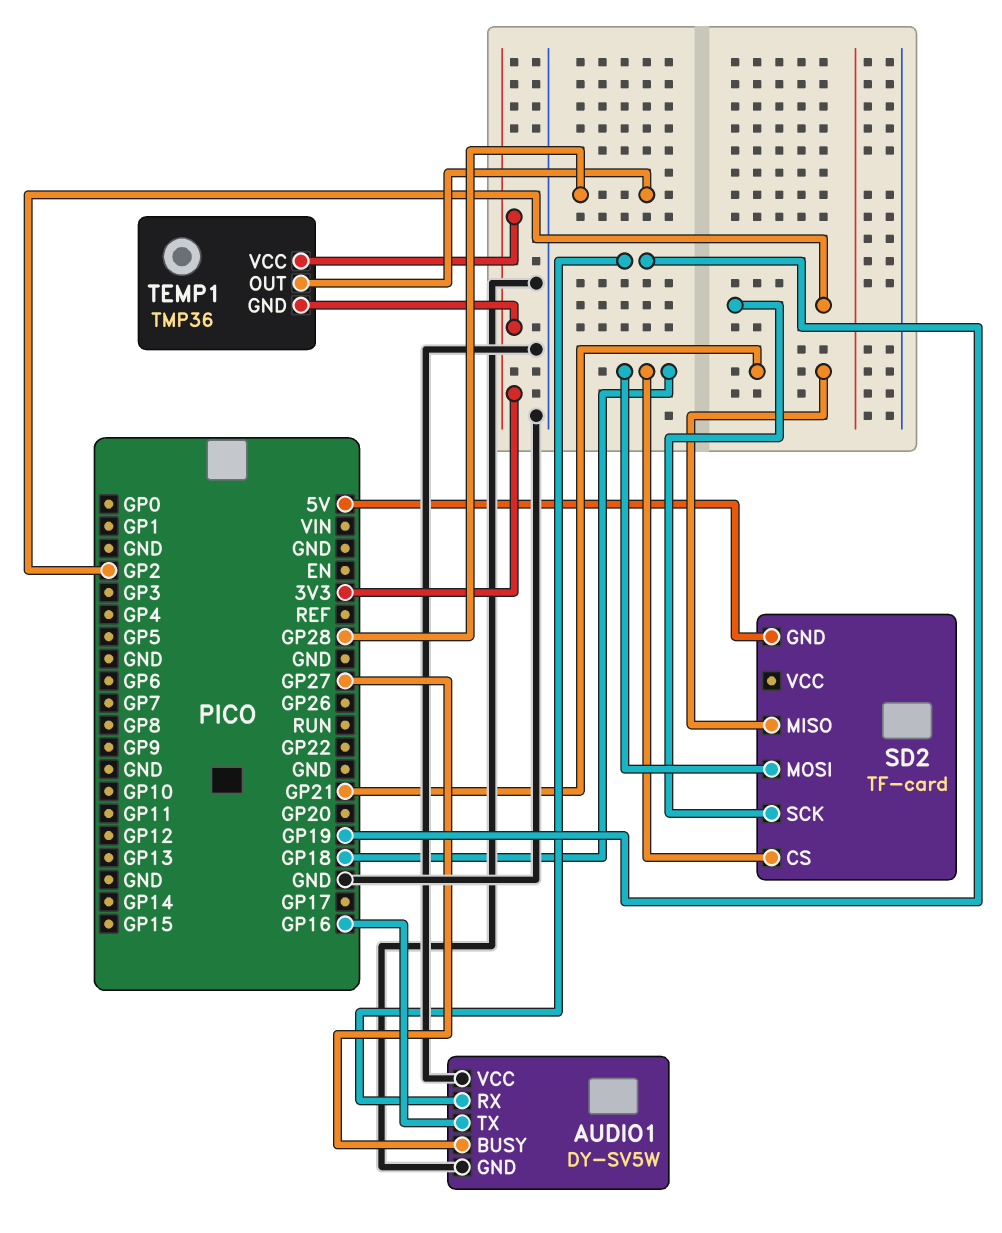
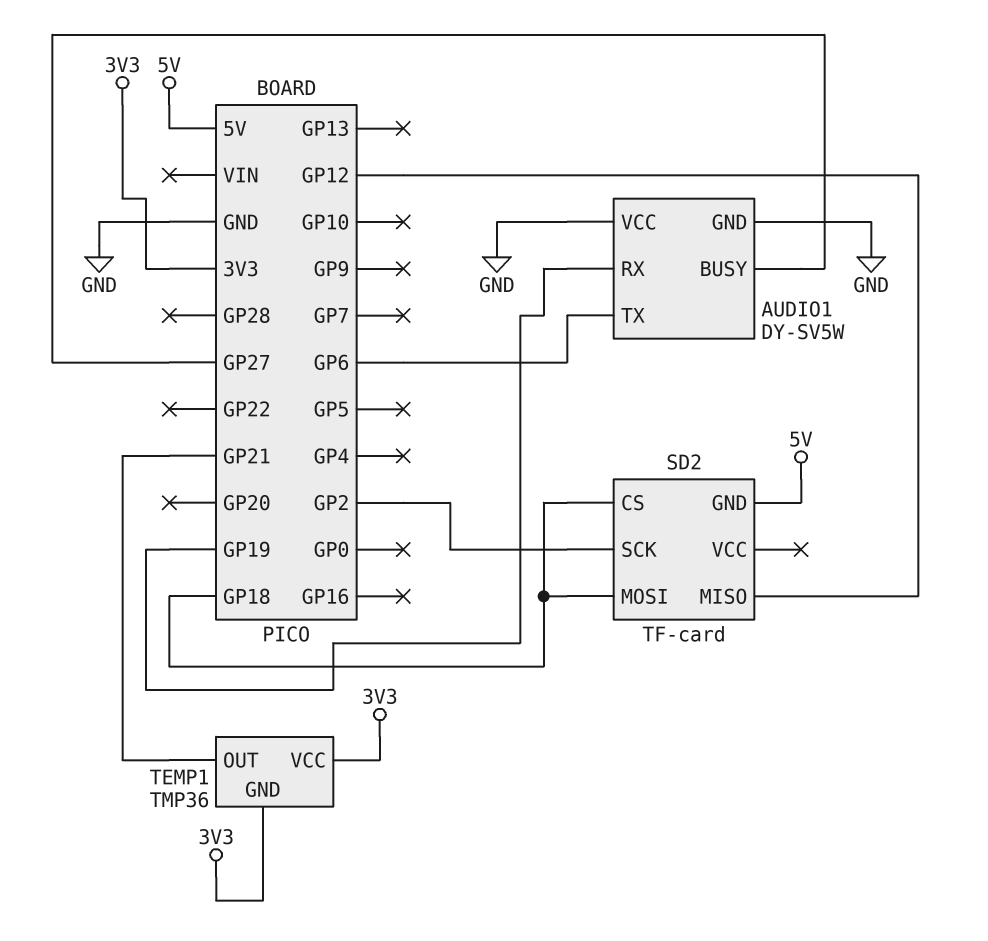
AUDIO1 pin TX: GP16 -> GP6
SD2 pin MISO: GP21 -> GP12
TEMP1 pin OUT: GP28 -> GP21

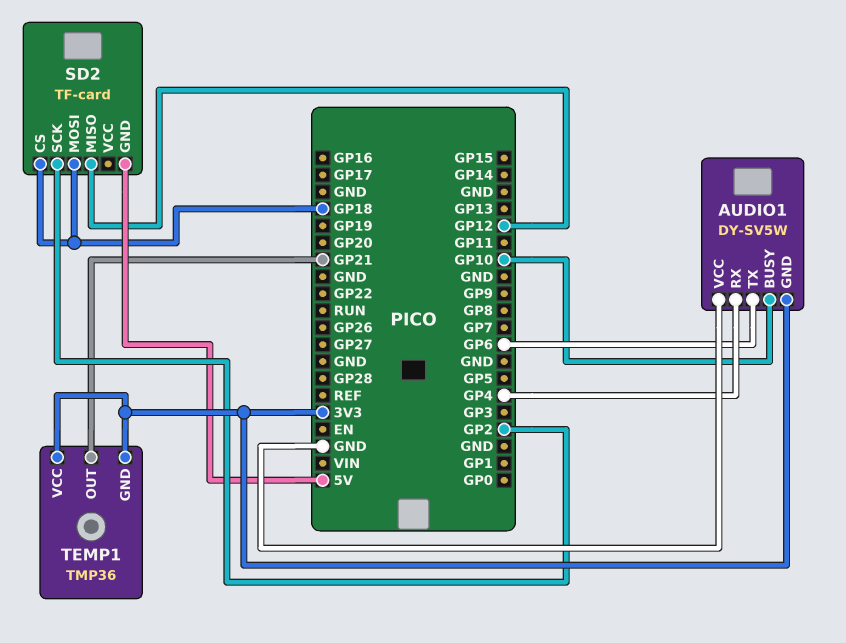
AUDIO1 pin BUSY: GP27 -> GP10
AUDIO1 pin GND: GND -> 3V3
AUDIO1 pin RX: GP19 -> GP4

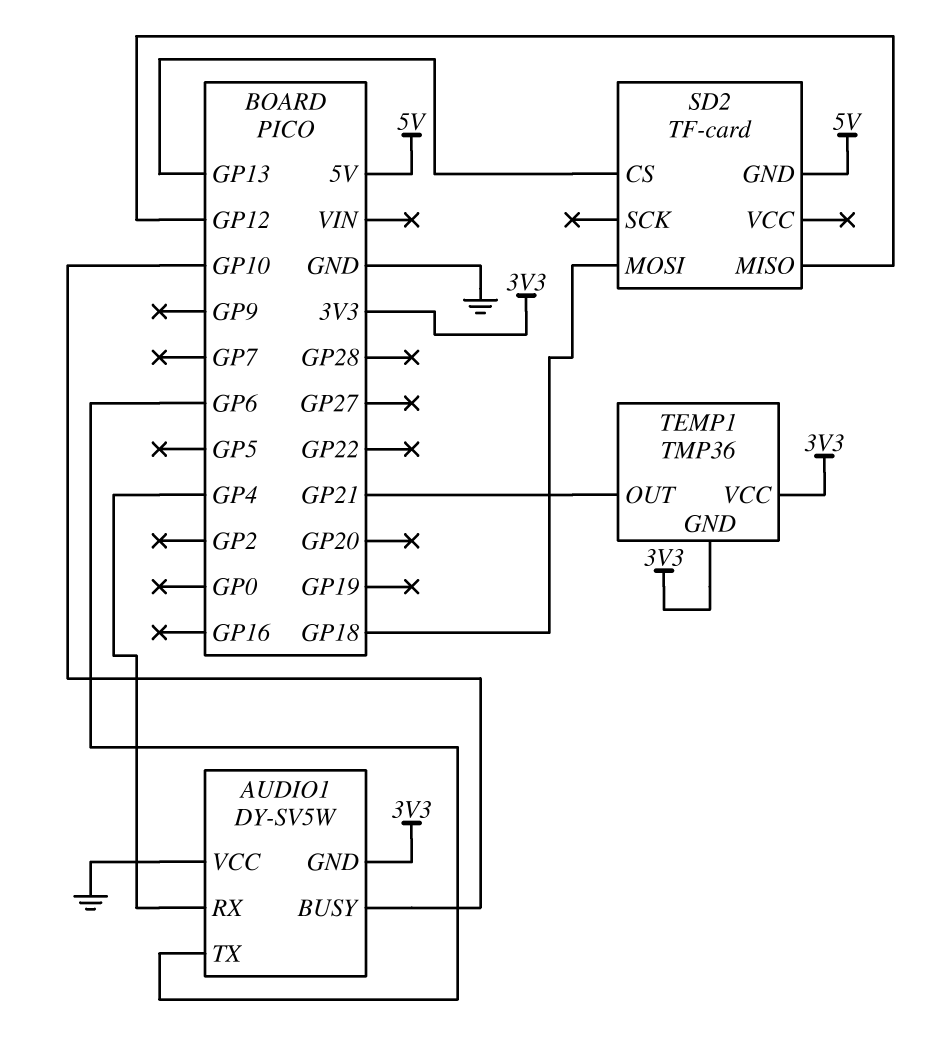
SD2 pin CS: GP18 -> GP13
SD2 pin SCK: GP2 -> none

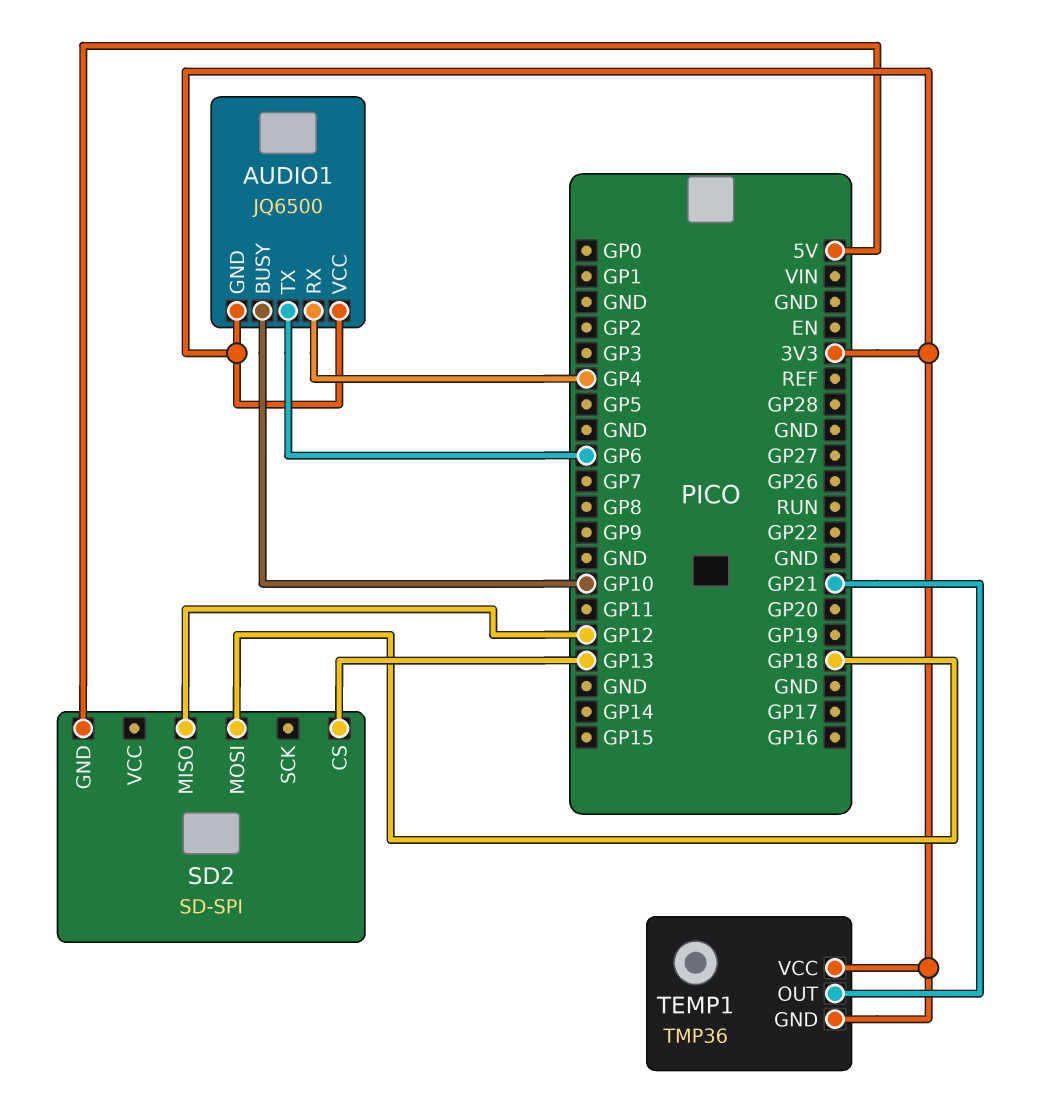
AUDIO1: DY-SV5W -> JQ6500
AUDIO1 pin VCC: GND -> 3V3
SD2: TF-card -> SD-SPI

